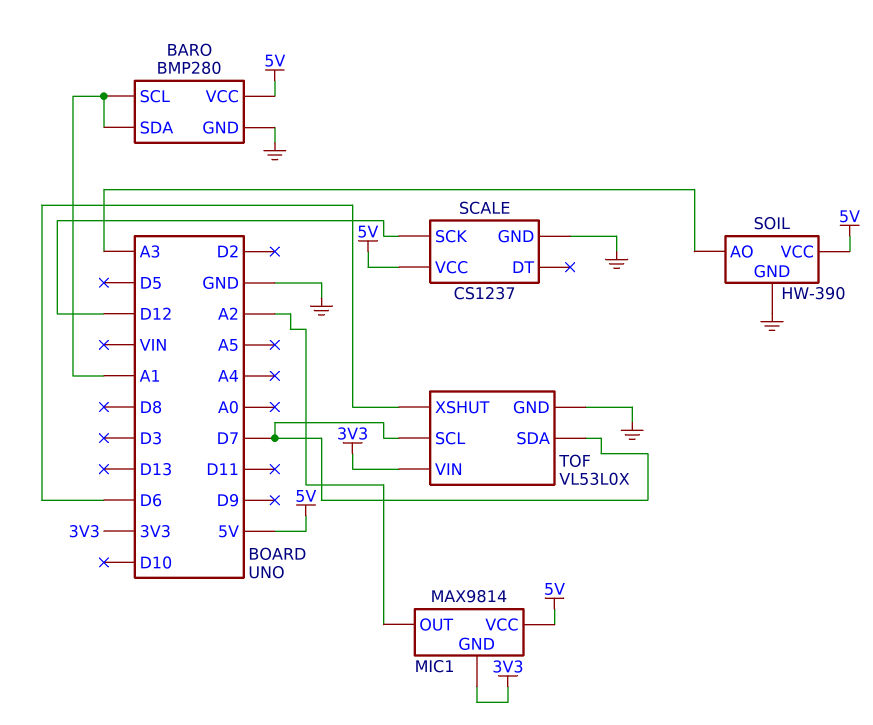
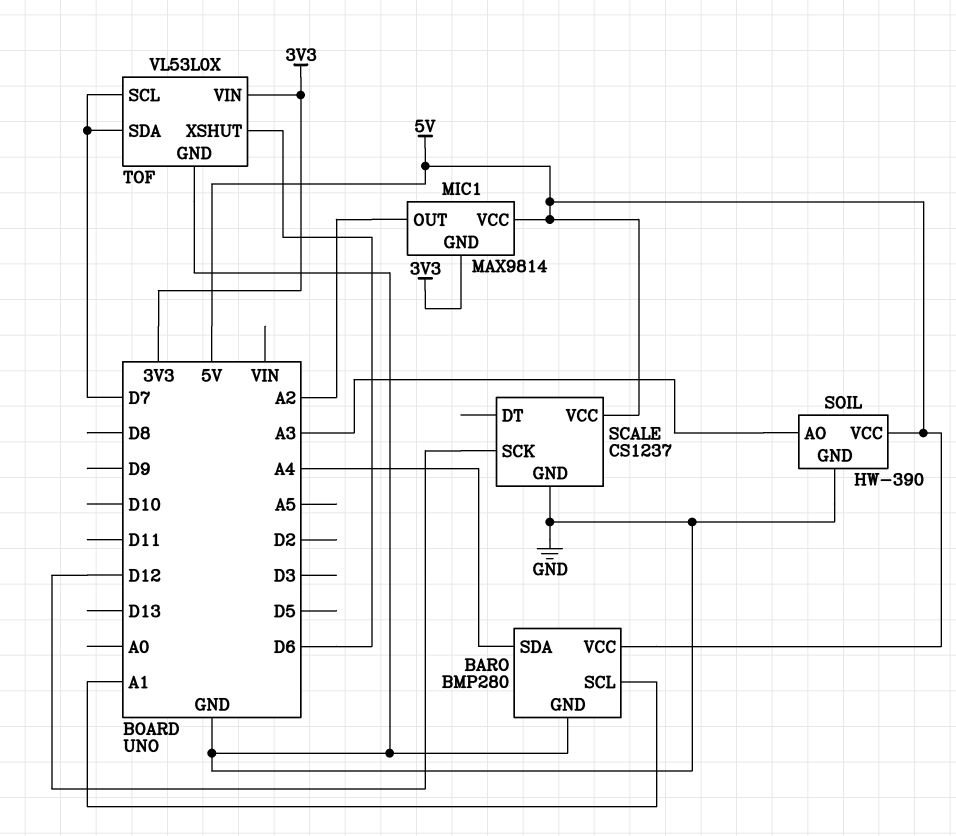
BARO pin SDA: A1 -> A4

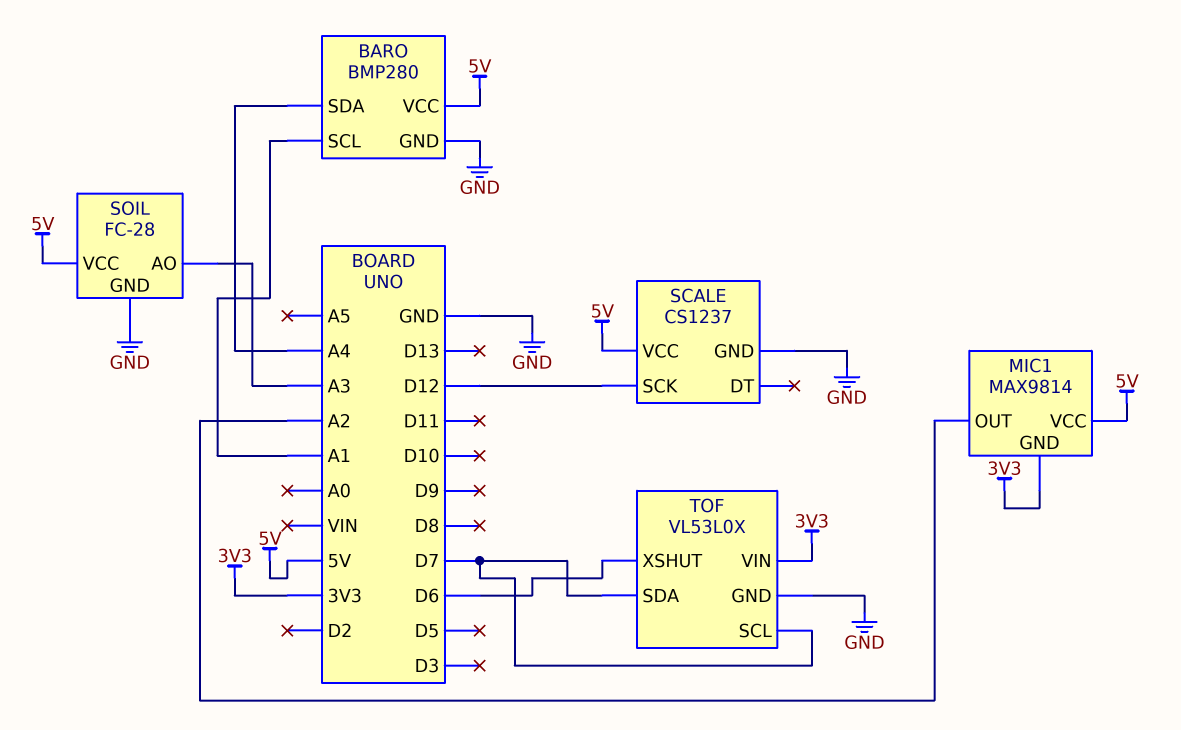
SOIL: HW-390 -> FC-28

